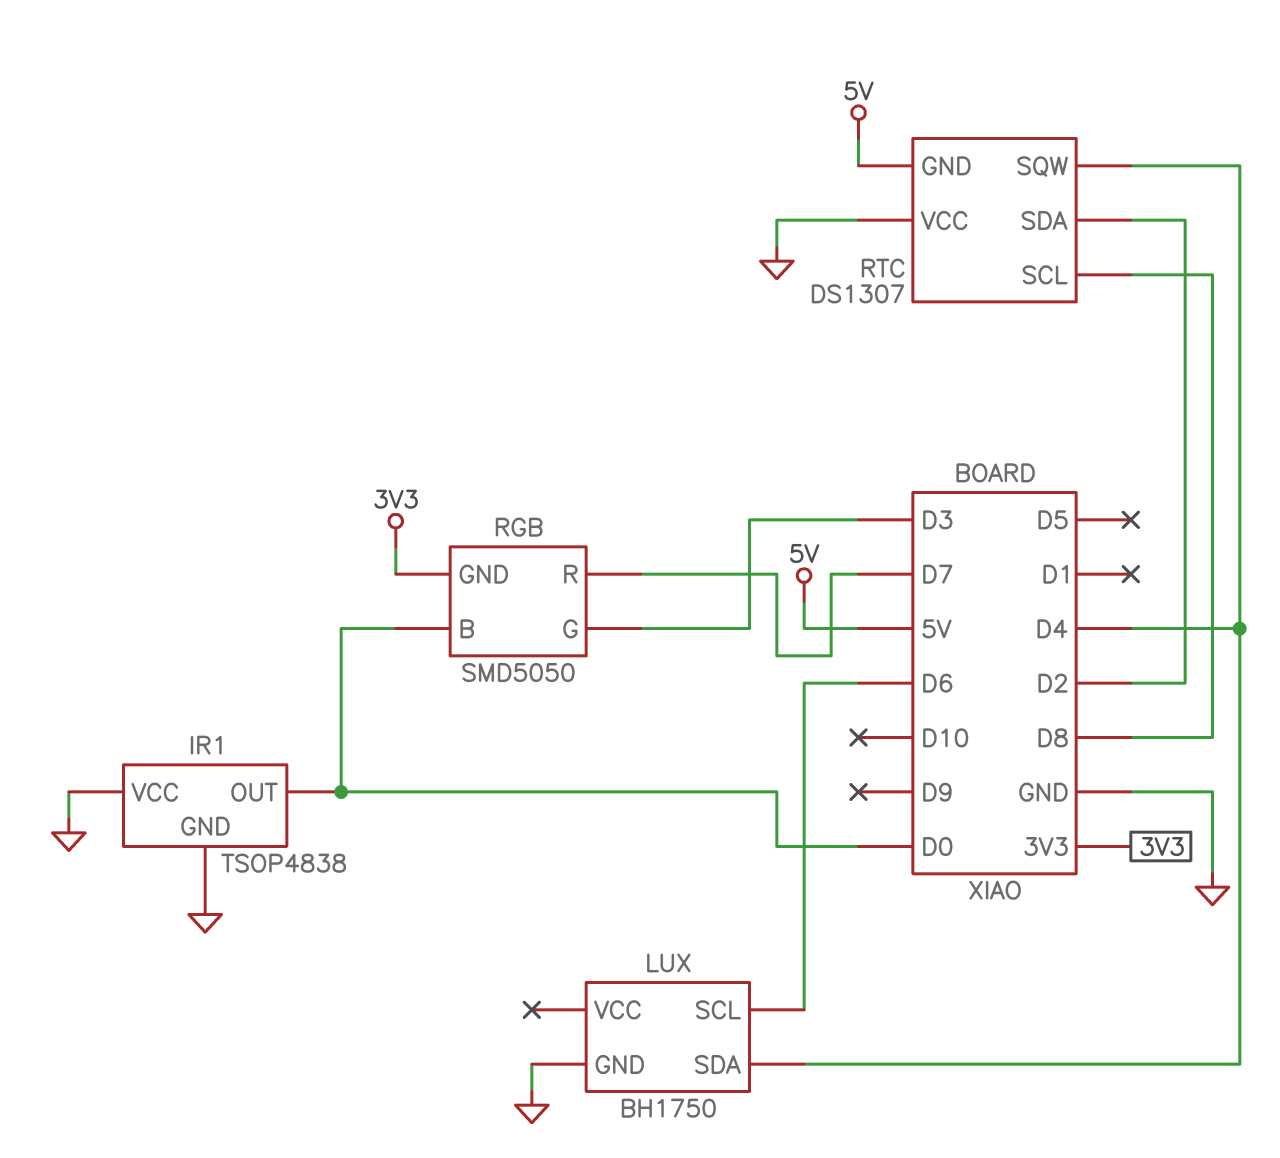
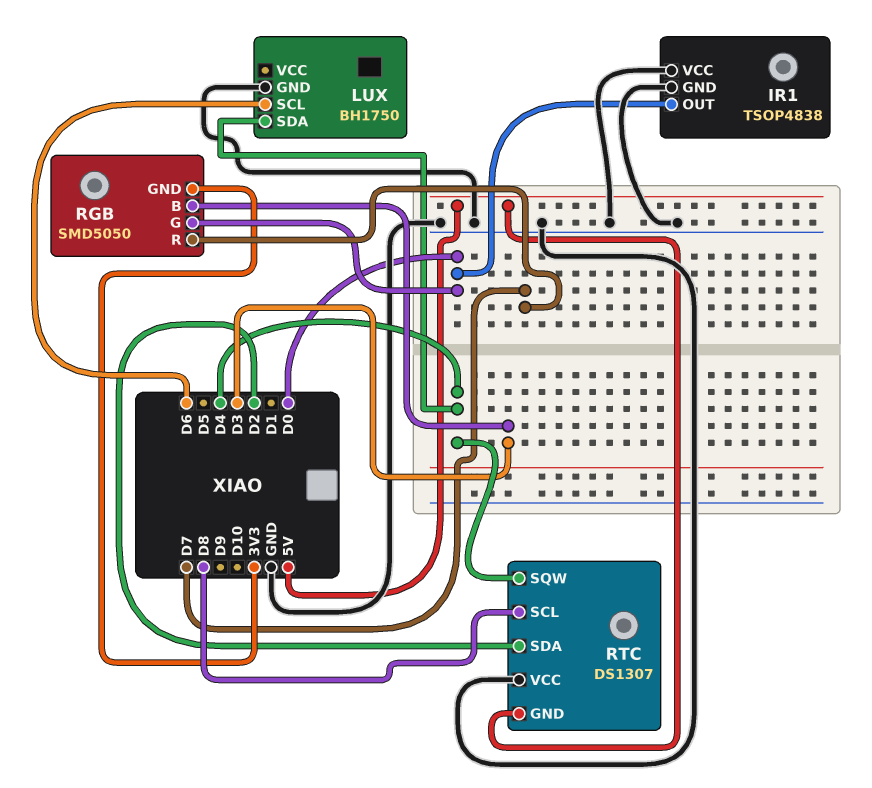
RGB pin B: D0 -> D3
RGB pin G: D3 -> D0

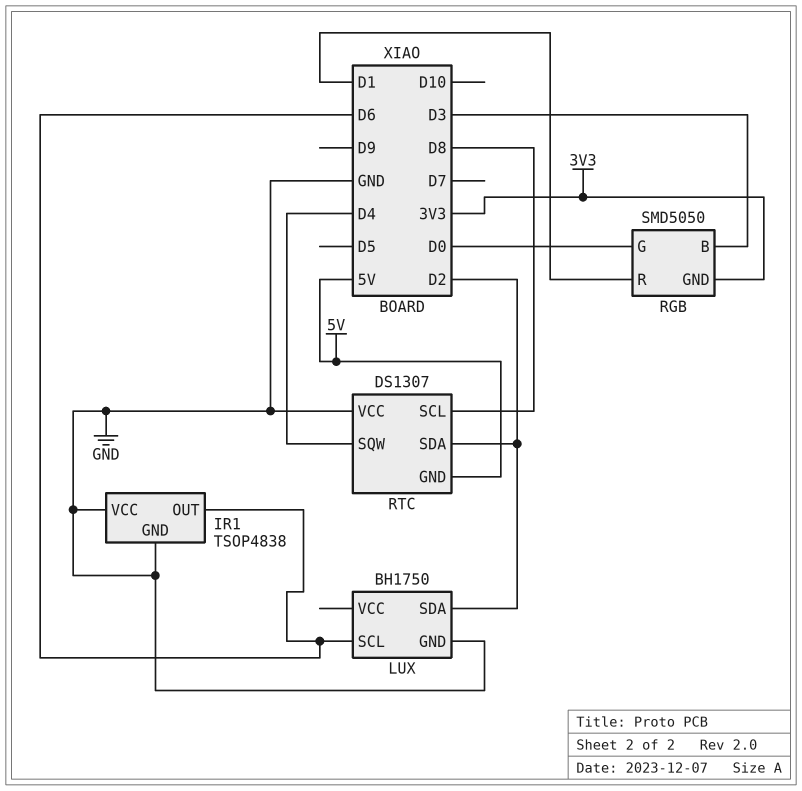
IR1 pin OUT: D0 -> D6
LUX pin SDA: D4 -> D2
RGB pin R: D7 -> D1

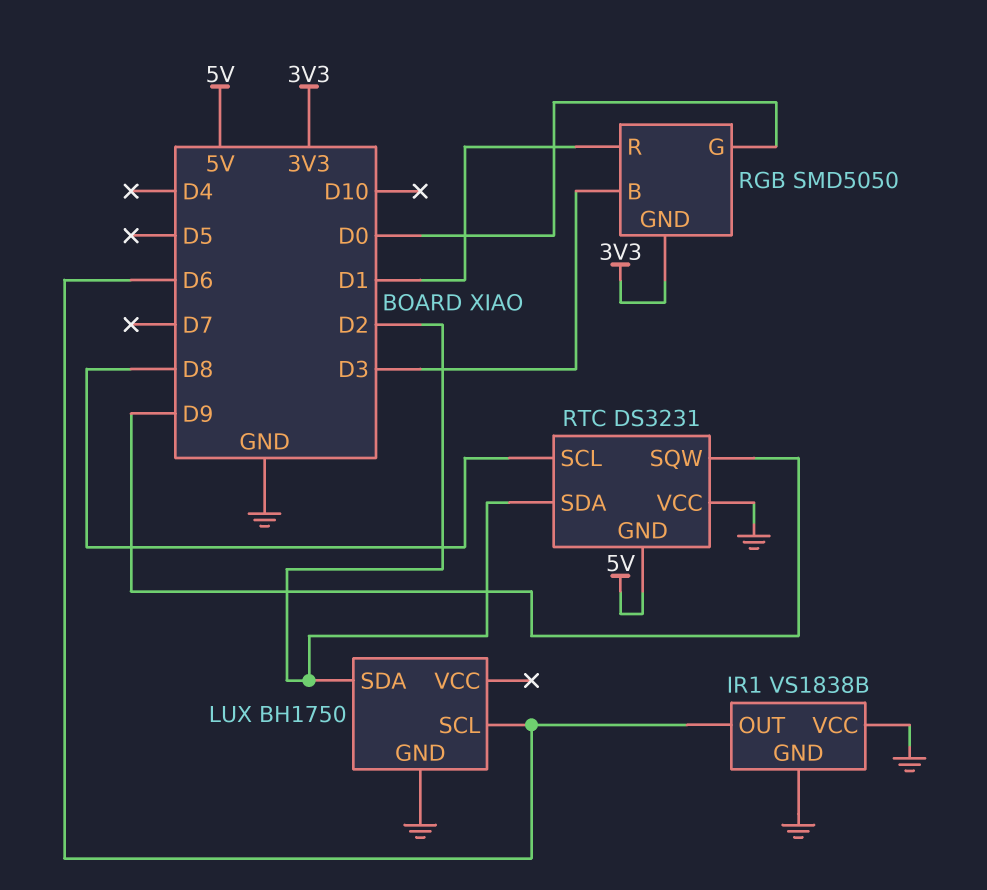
IR1: TSOP4838 -> VS1838B
RTC: DS1307 -> DS3231
RTC pin SQW: D4 -> D9

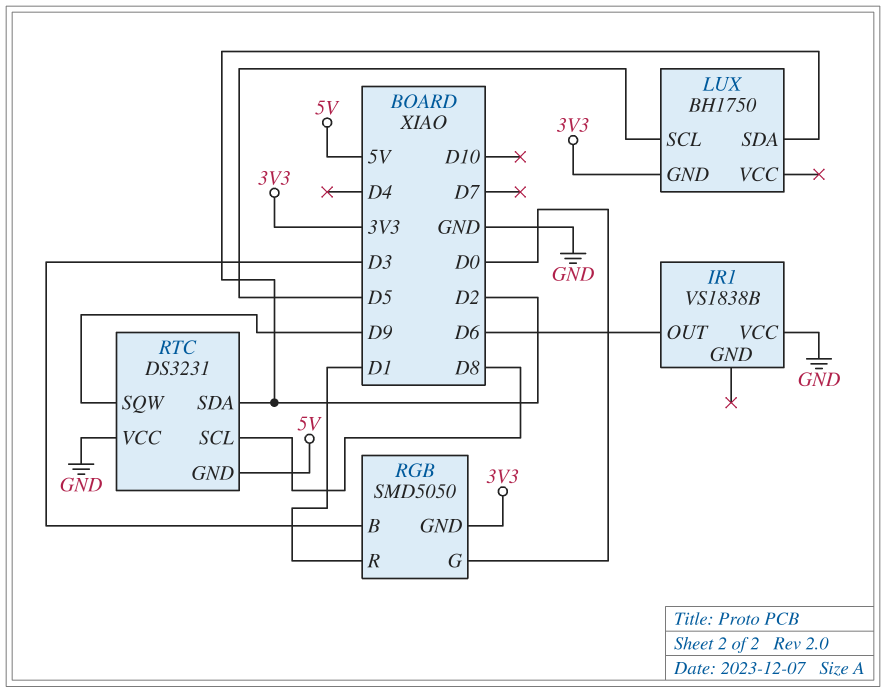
IR1 pin GND: GND -> none
LUX pin GND: GND -> 3V3
LUX pin SCL: D6 -> D5

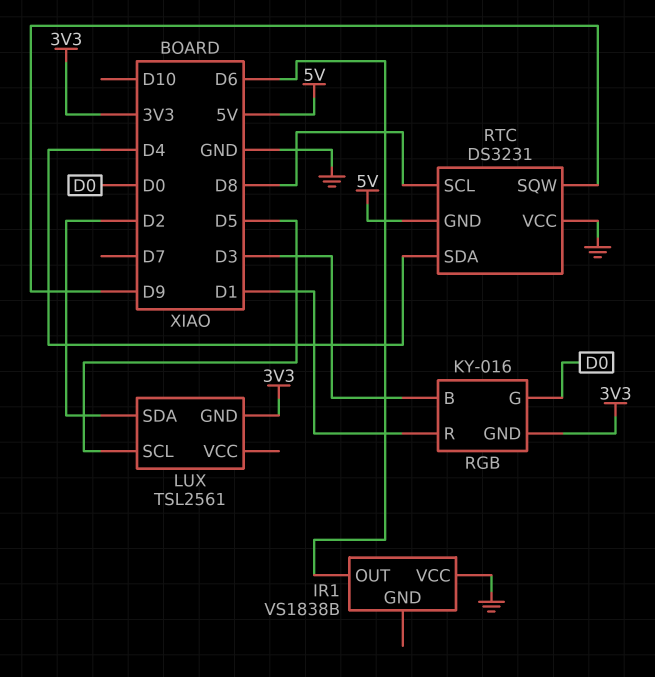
LUX: BH1750 -> TSL2561
RGB: SMD5050 -> KY-016
RTC pin SDA: D2 -> D4

